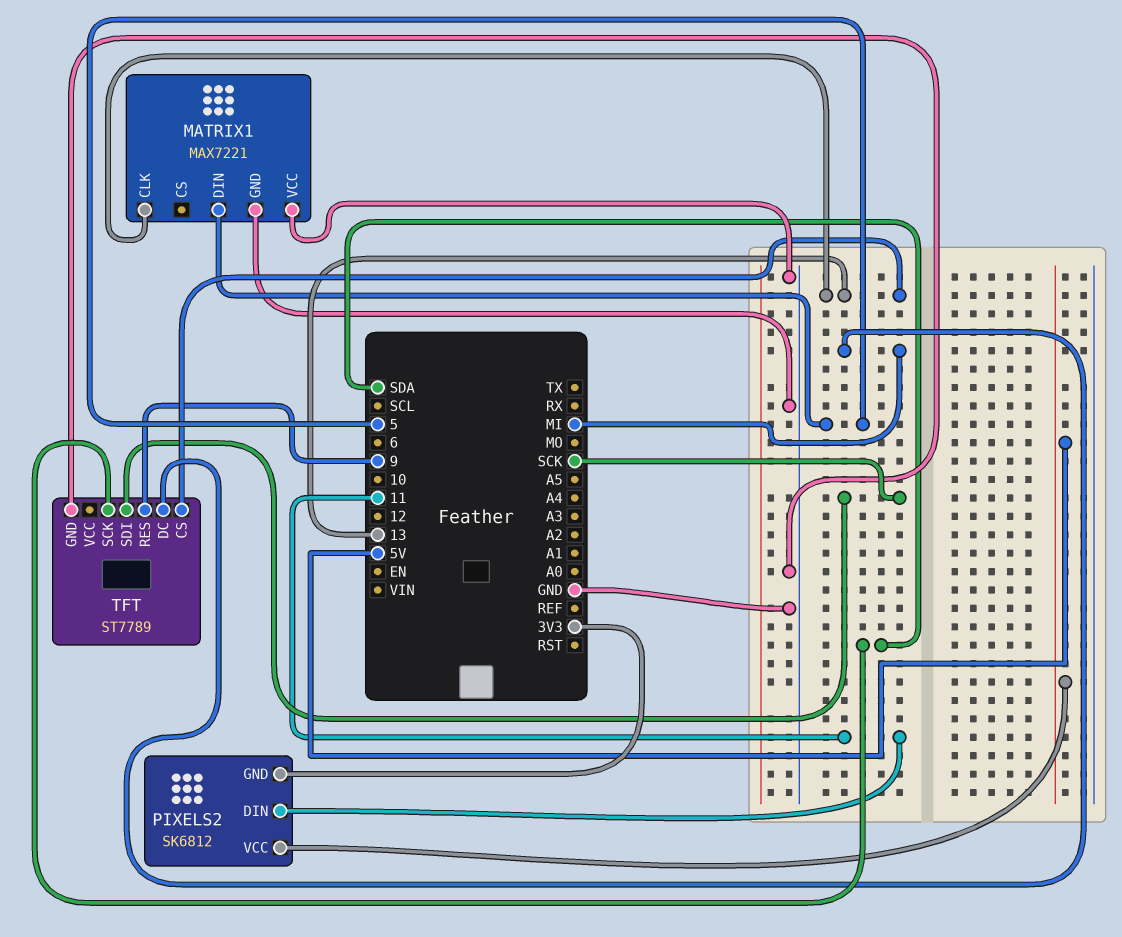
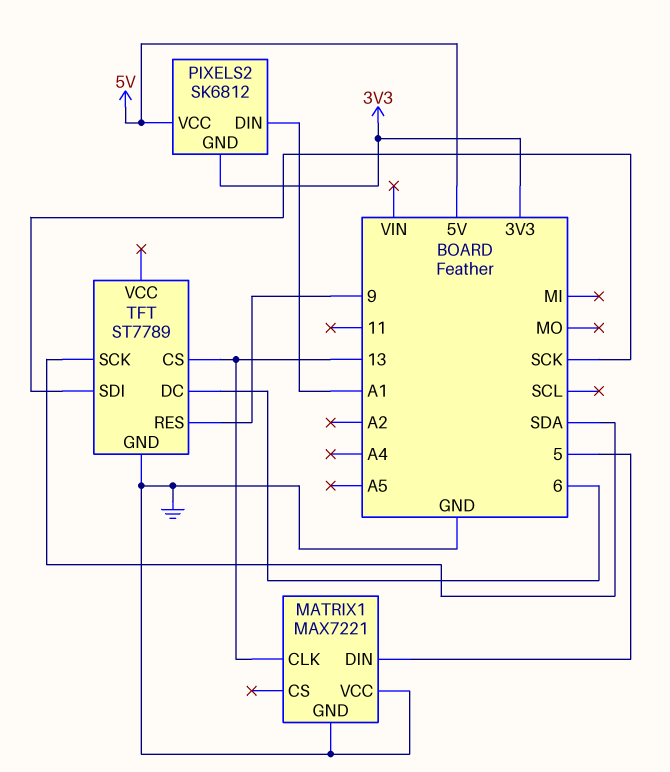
PIXELS2 pin DIN: 11 -> A1
TFT pin DC: MI -> 6

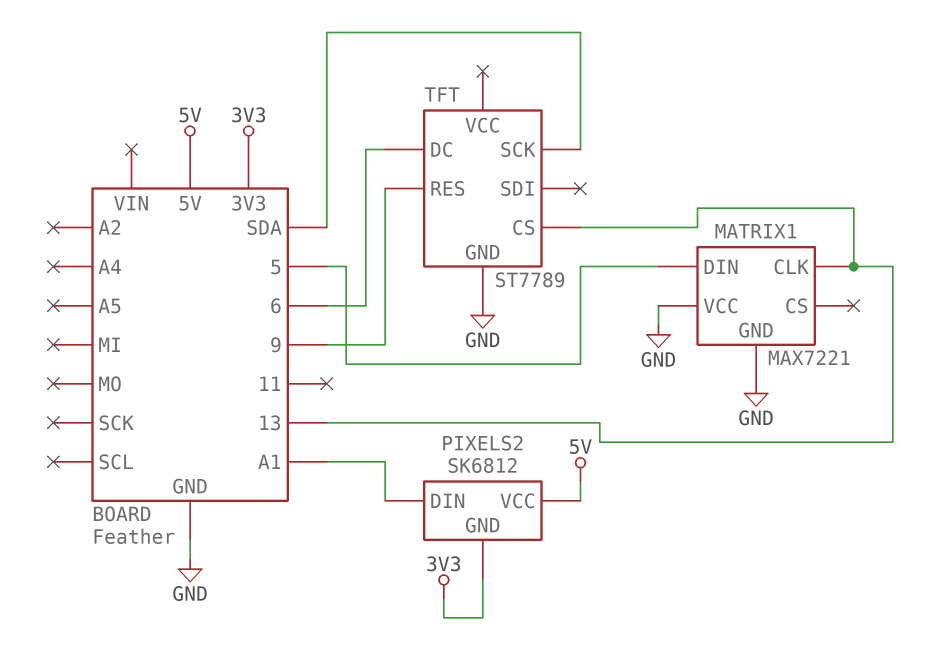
TFT pin SDI: SCK -> none

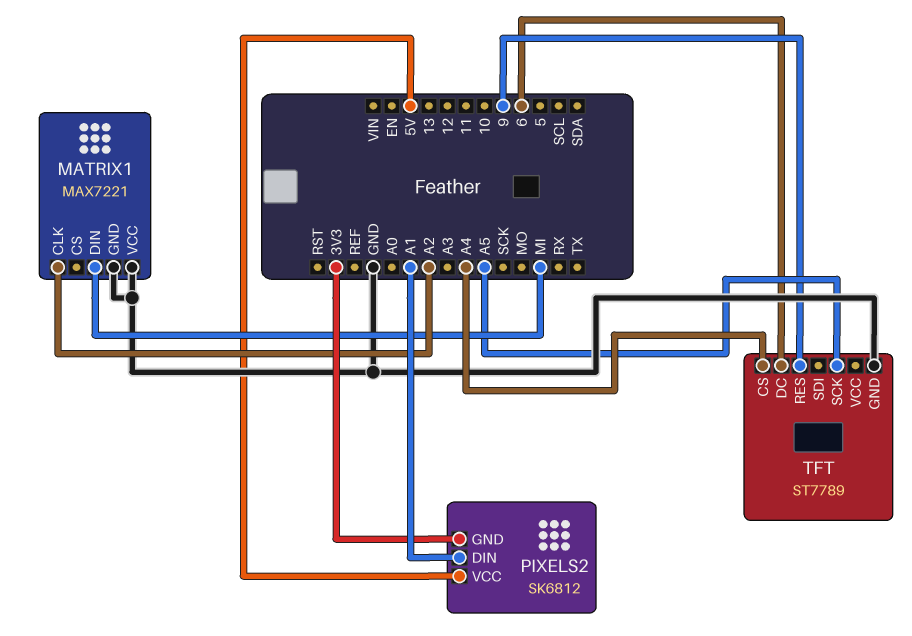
MATRIX1 pin CLK: 13 -> A2
MATRIX1 pin DIN: 5 -> MI
TFT pin CS: 13 -> A4
TFT pin SCK: SDA -> A5

